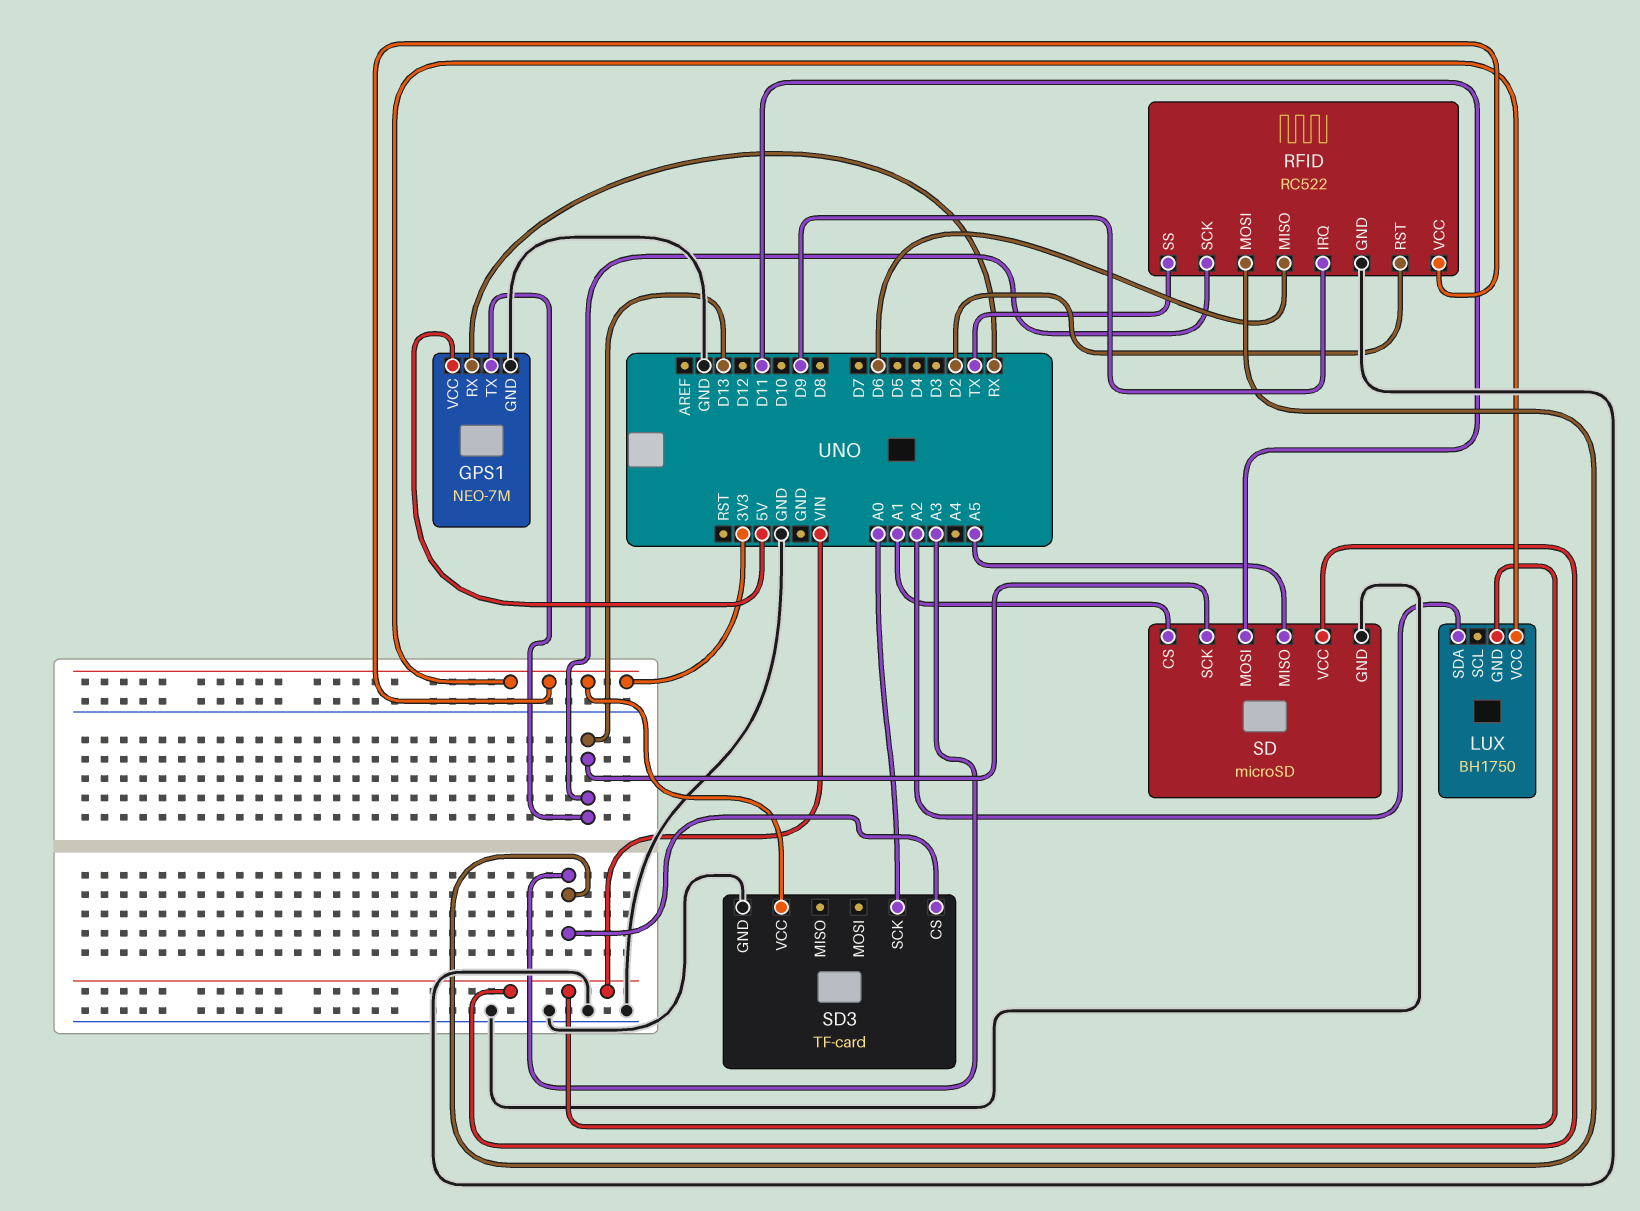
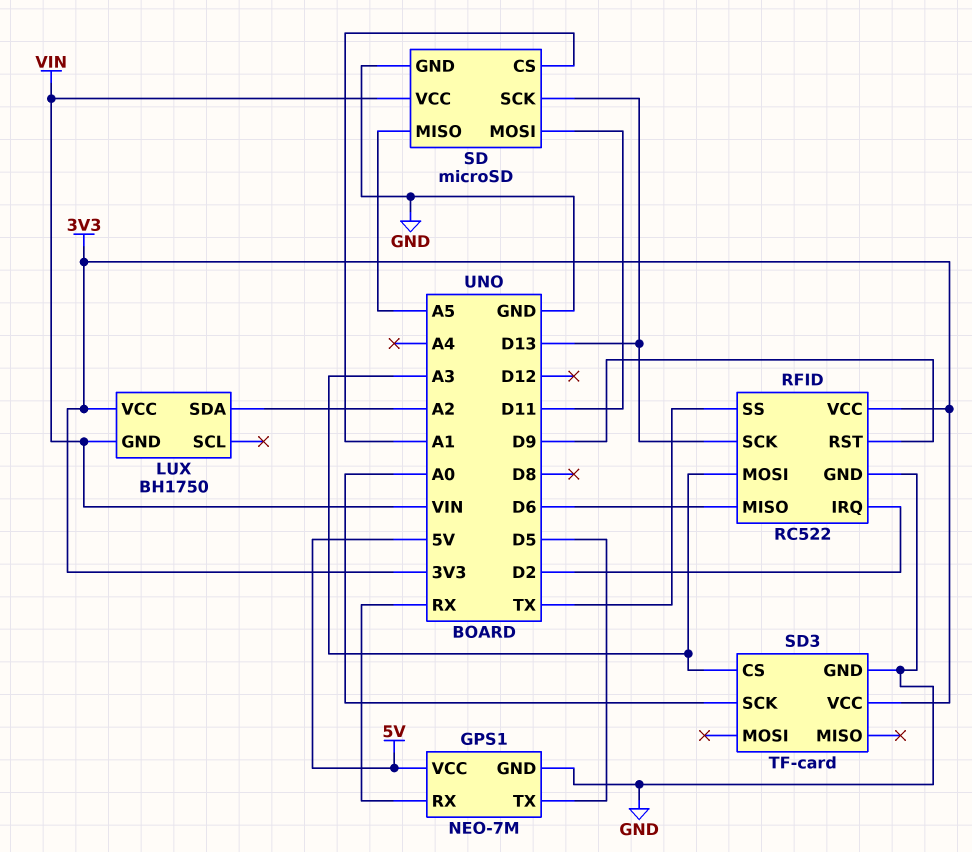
GPS1 pin TX: D13 -> D5
RFID pin IRQ: D9 -> D2
RFID pin RST: D2 -> D9

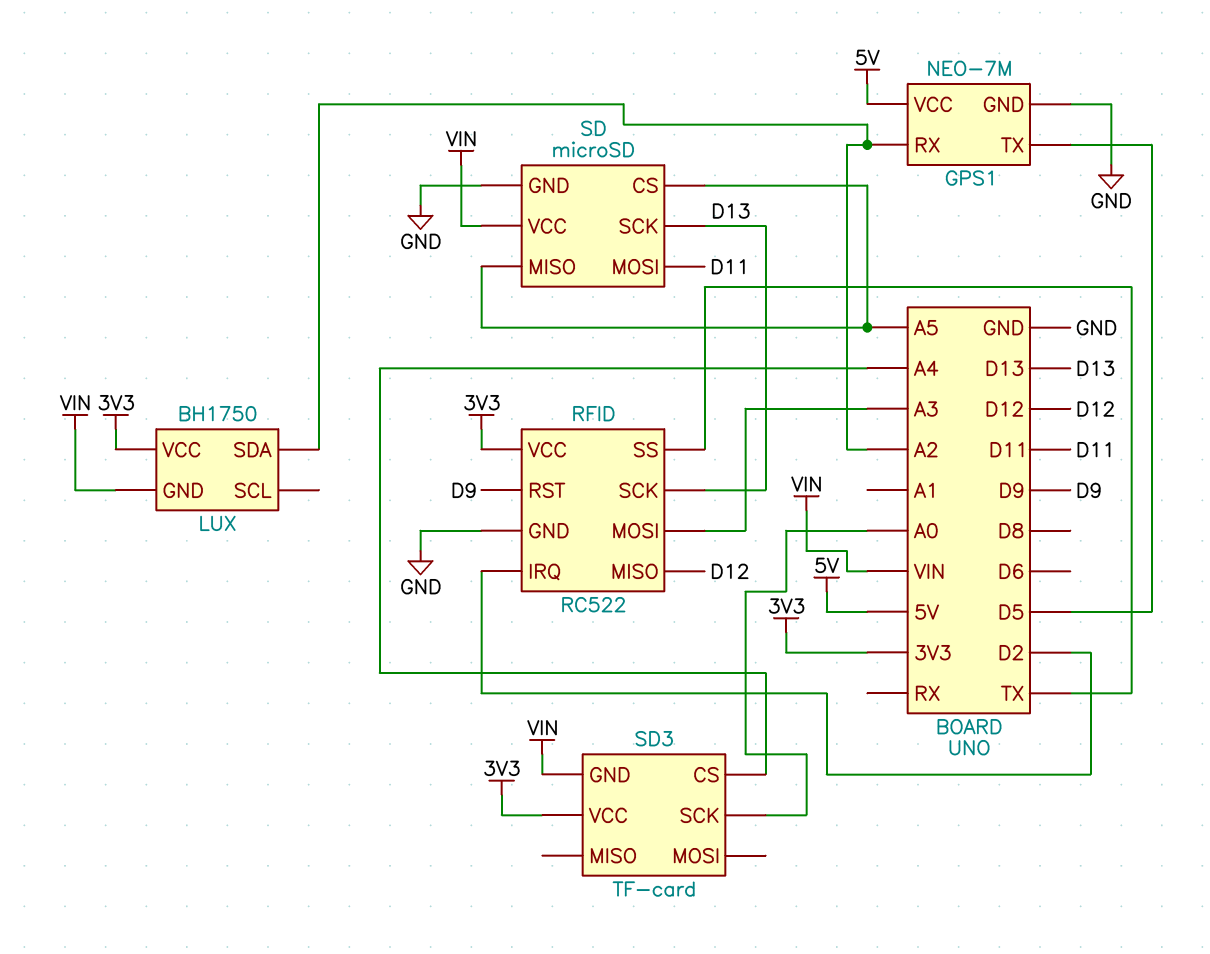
GPS1 pin RX: RX -> A2
RFID pin MISO: D6 -> D12
SD pin CS: A1 -> A5
SD3 pin CS: A3 -> A4
SD3 pin GND: GND -> VIN

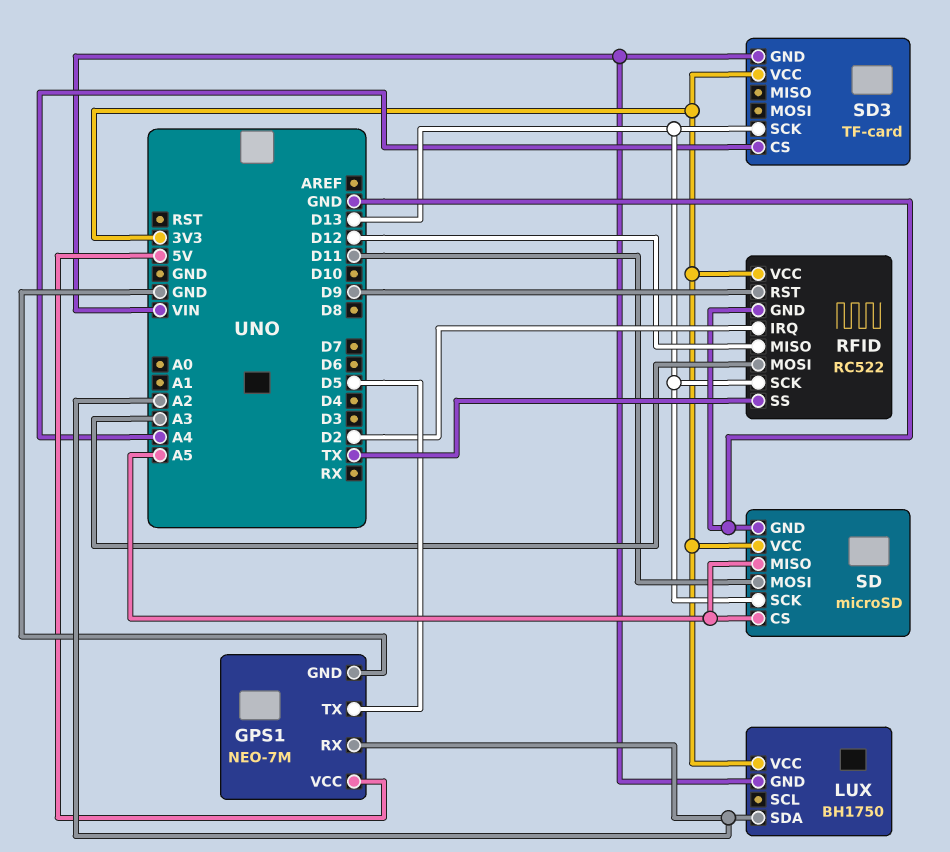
SD pin VCC: VIN -> 3V3
SD3 pin SCK: A0 -> D13

